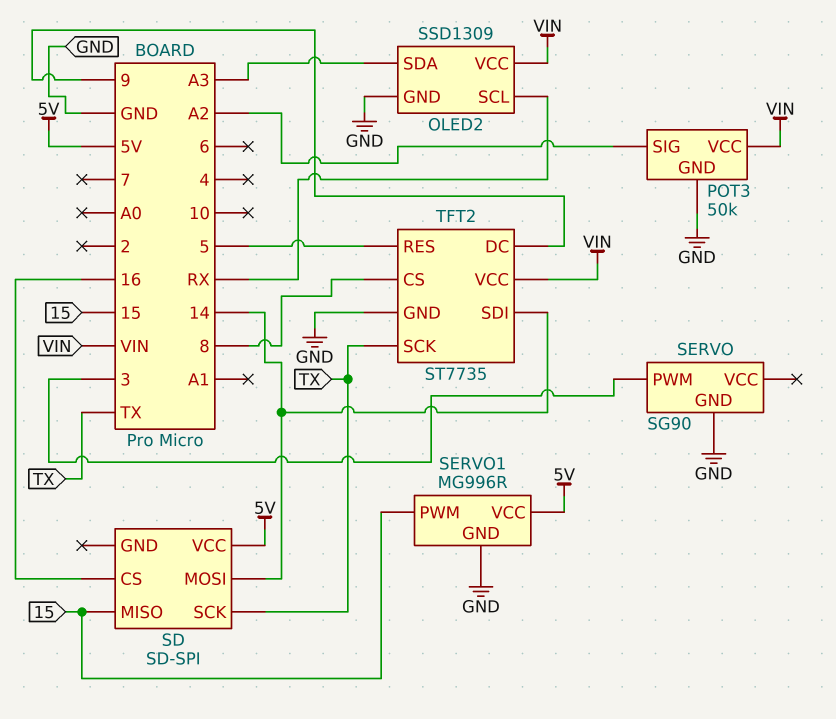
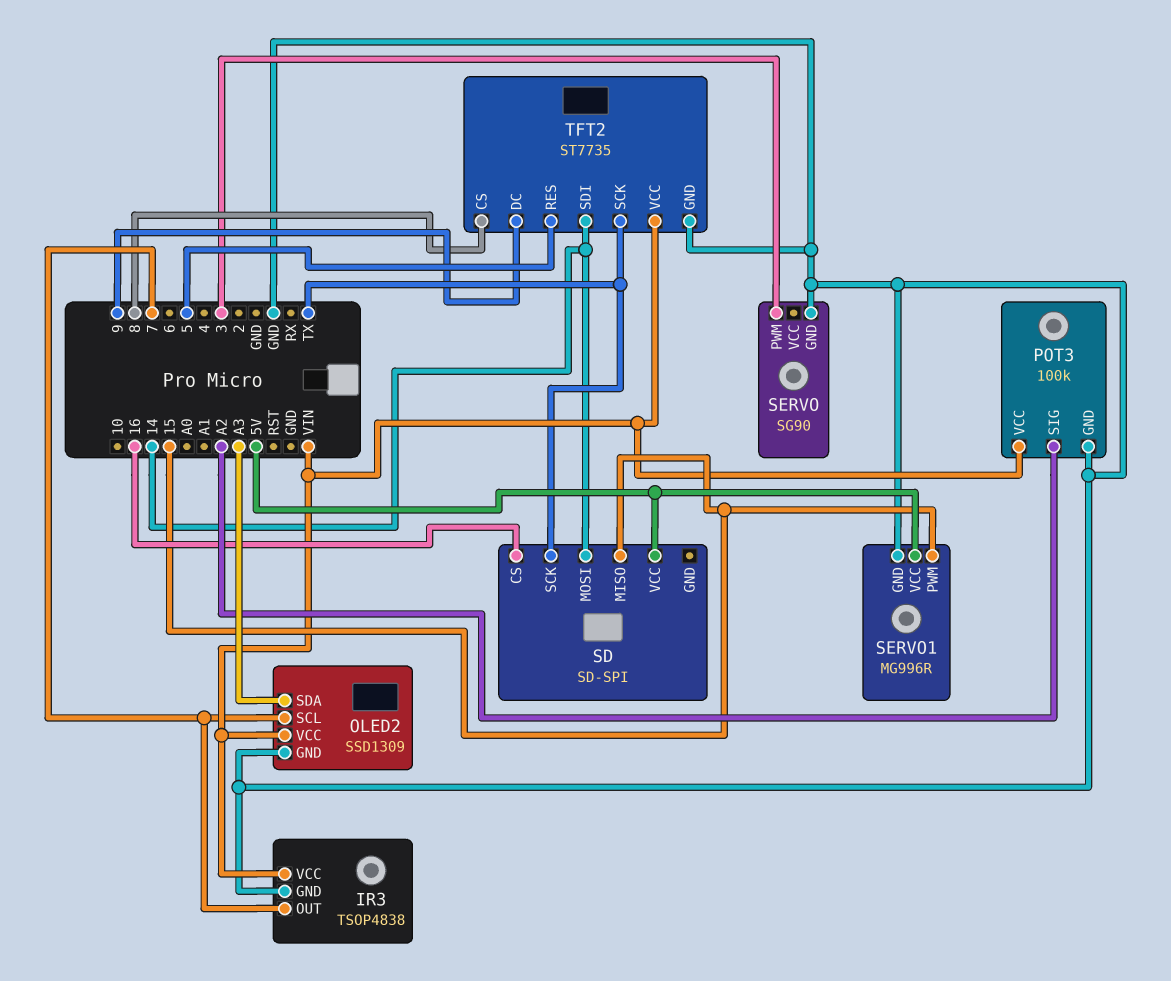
IR3: none -> TSOP4838
IR3 pin GND: none -> GND
IR3 pin OUT: none -> 7
IR3 pin VCC: none -> VIN
OLED2 pin SCL: RX -> 7
POT3: 50k -> 100k

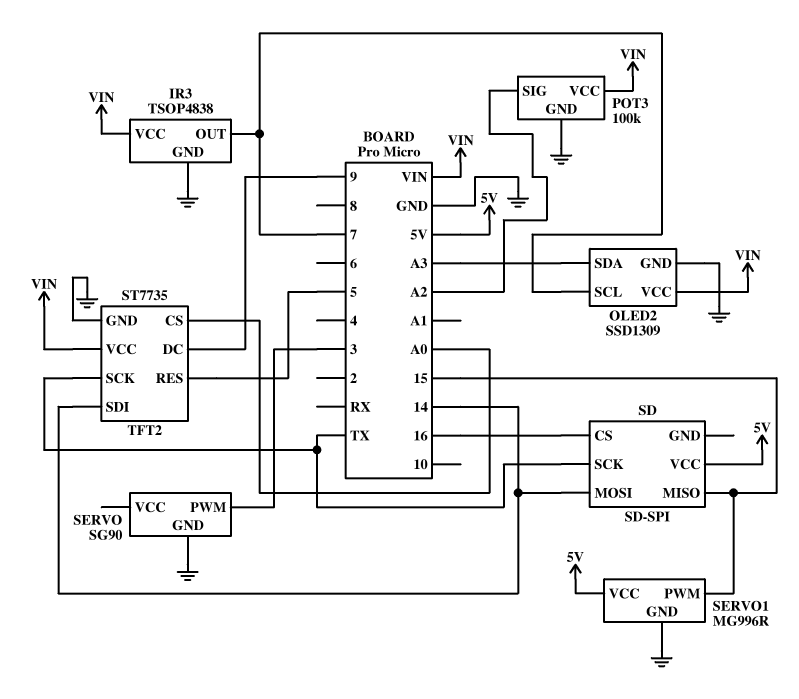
TFT2 pin CS: 8 -> A0

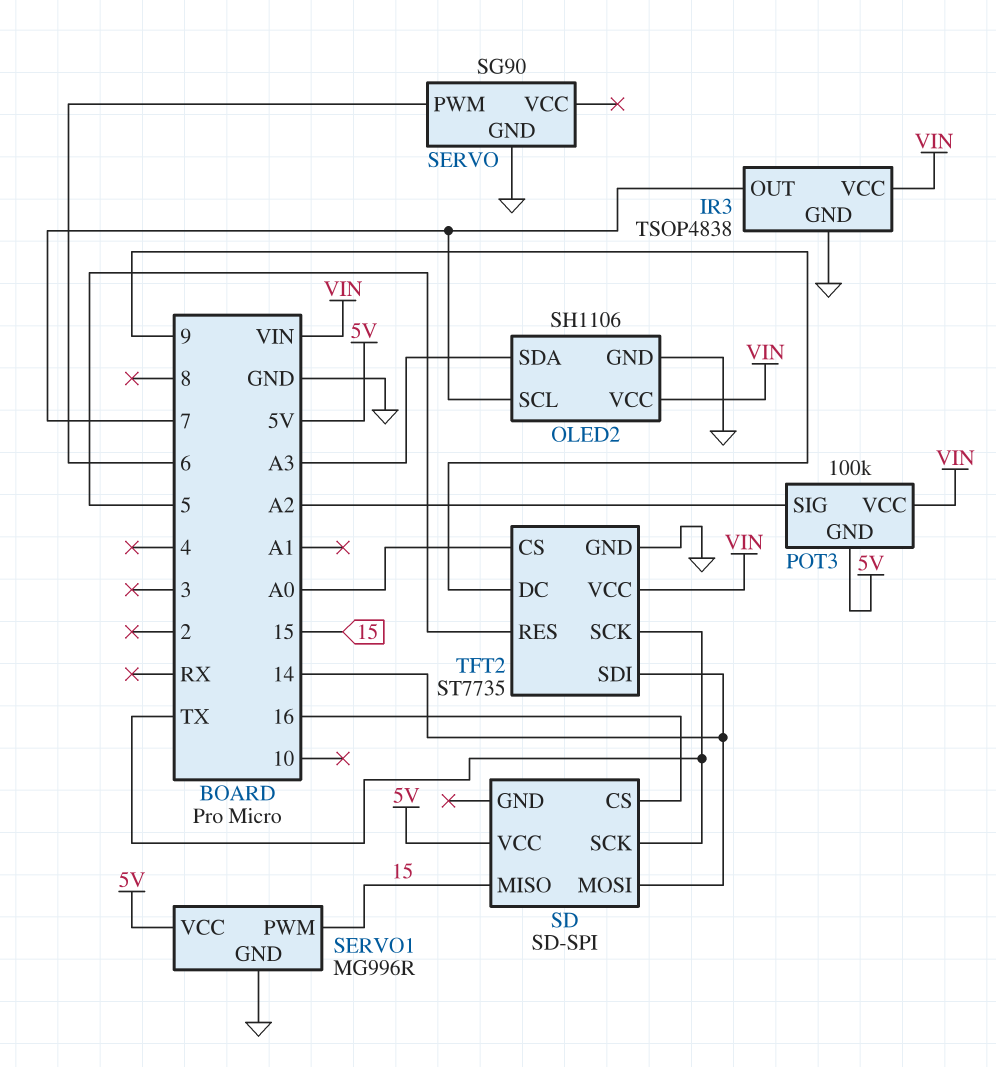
OLED2: SSD1309 -> SH1106
POT3 pin GND: GND -> 5V
SERVO pin PWM: 3 -> 6

